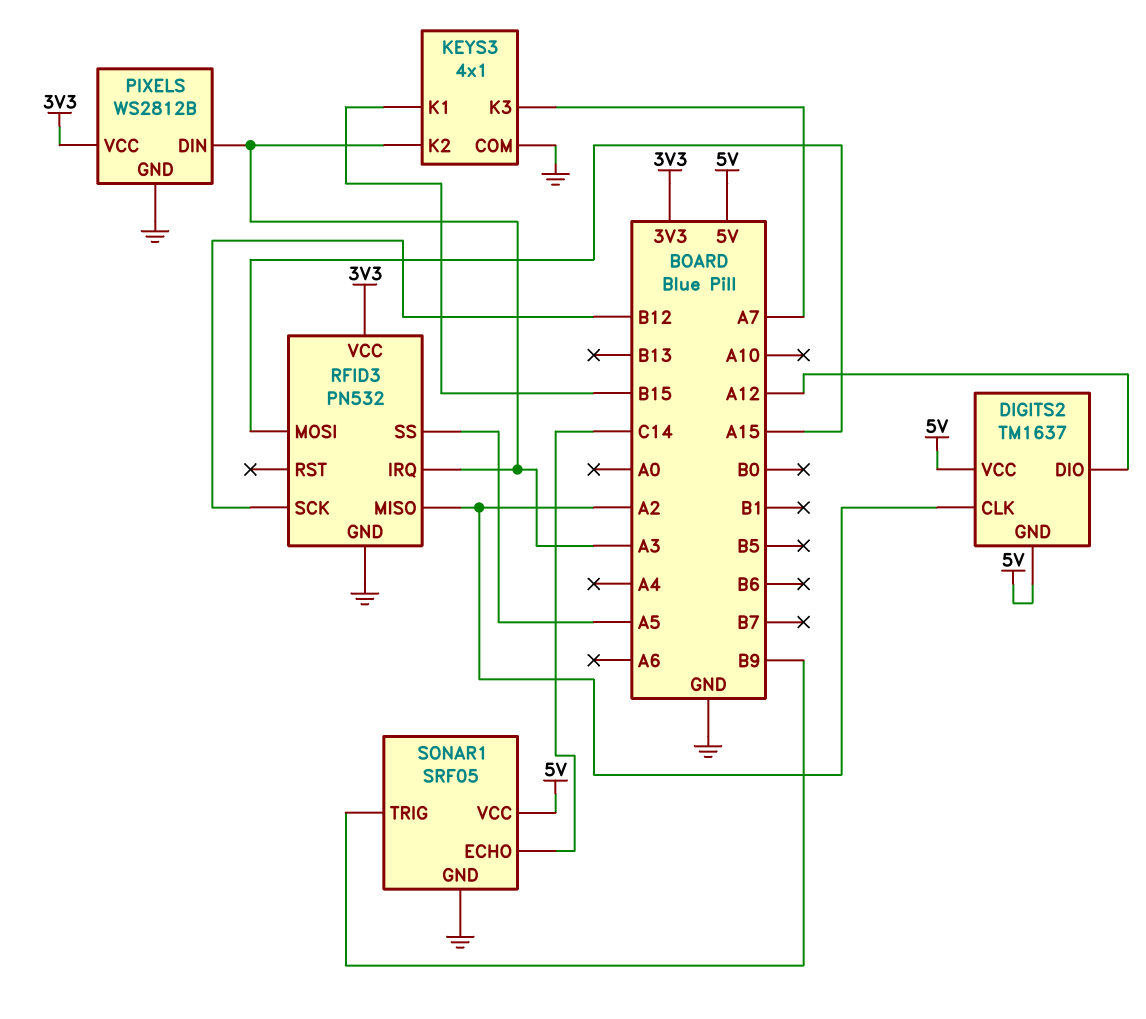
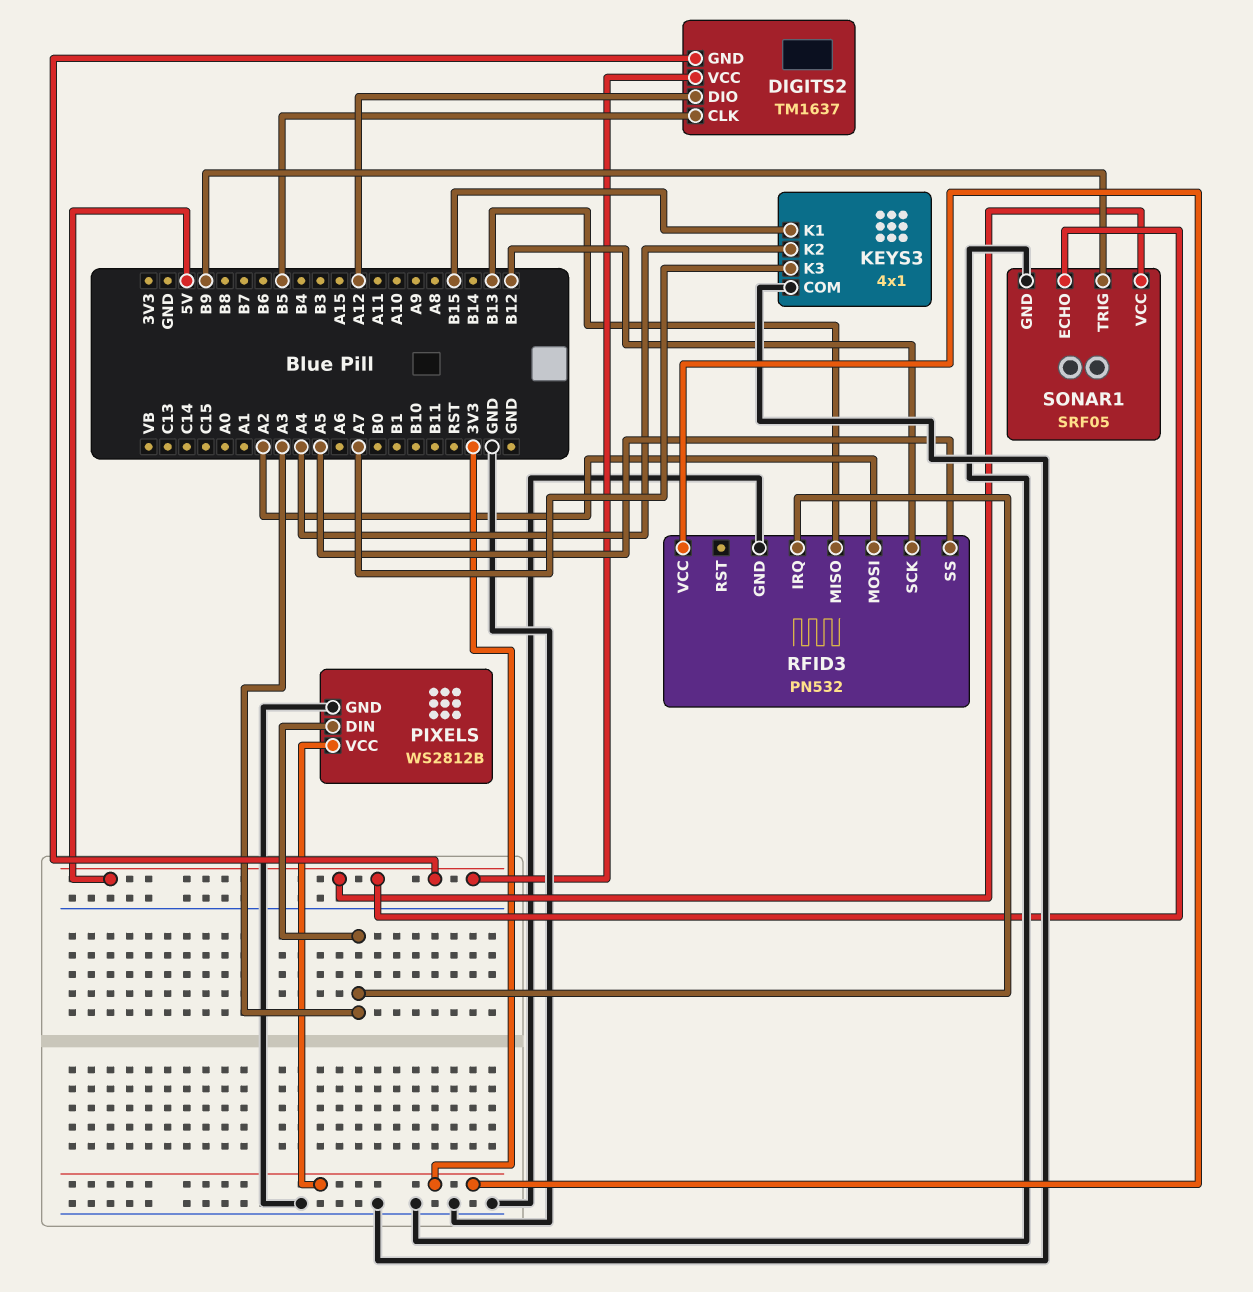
DIGITS2 pin CLK: A2 -> B5
KEYS3 pin K2: A3 -> A4
RFID3 pin MISO: A2 -> B13
RFID3 pin MOSI: A15 -> A2
SONAR1 pin ECHO: C14 -> 5V

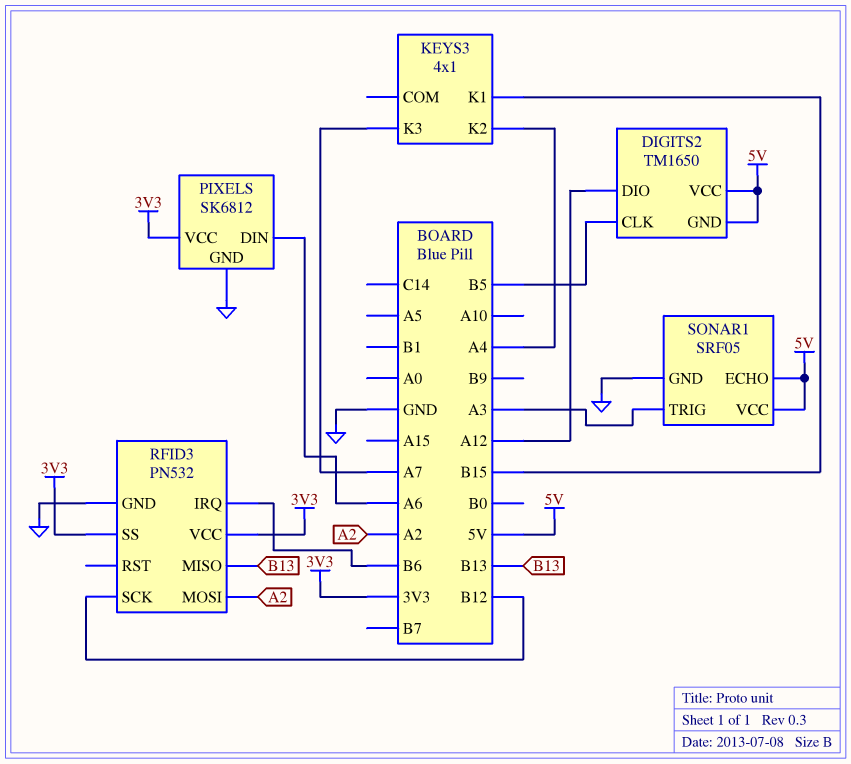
DIGITS2: TM1637 -> TM1650
KEYS3 pin COM: GND -> none
PIXELS: WS2812B -> SK6812
PIXELS pin DIN: A3 -> A6
RFID3 pin IRQ: A3 -> B6
RFID3 pin SS: A5 -> 3V3
SONAR1 pin TRIG: B9 -> A3

